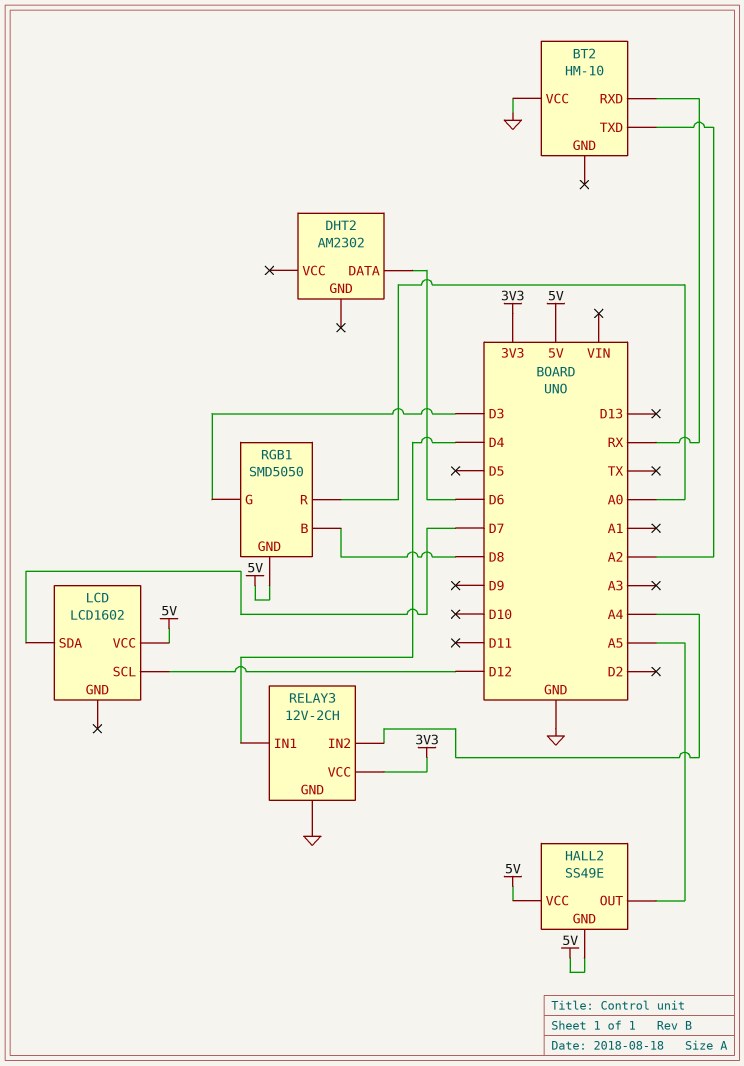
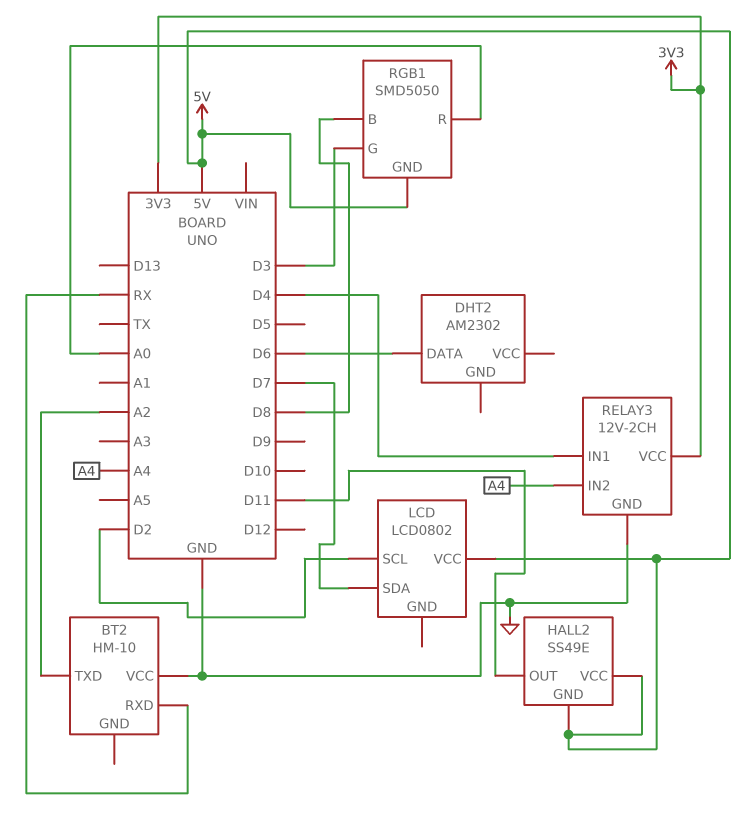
HALL2 pin OUT: A5 -> D11
LCD: LCD1602 -> LCD0802
LCD pin SCL: D12 -> D2

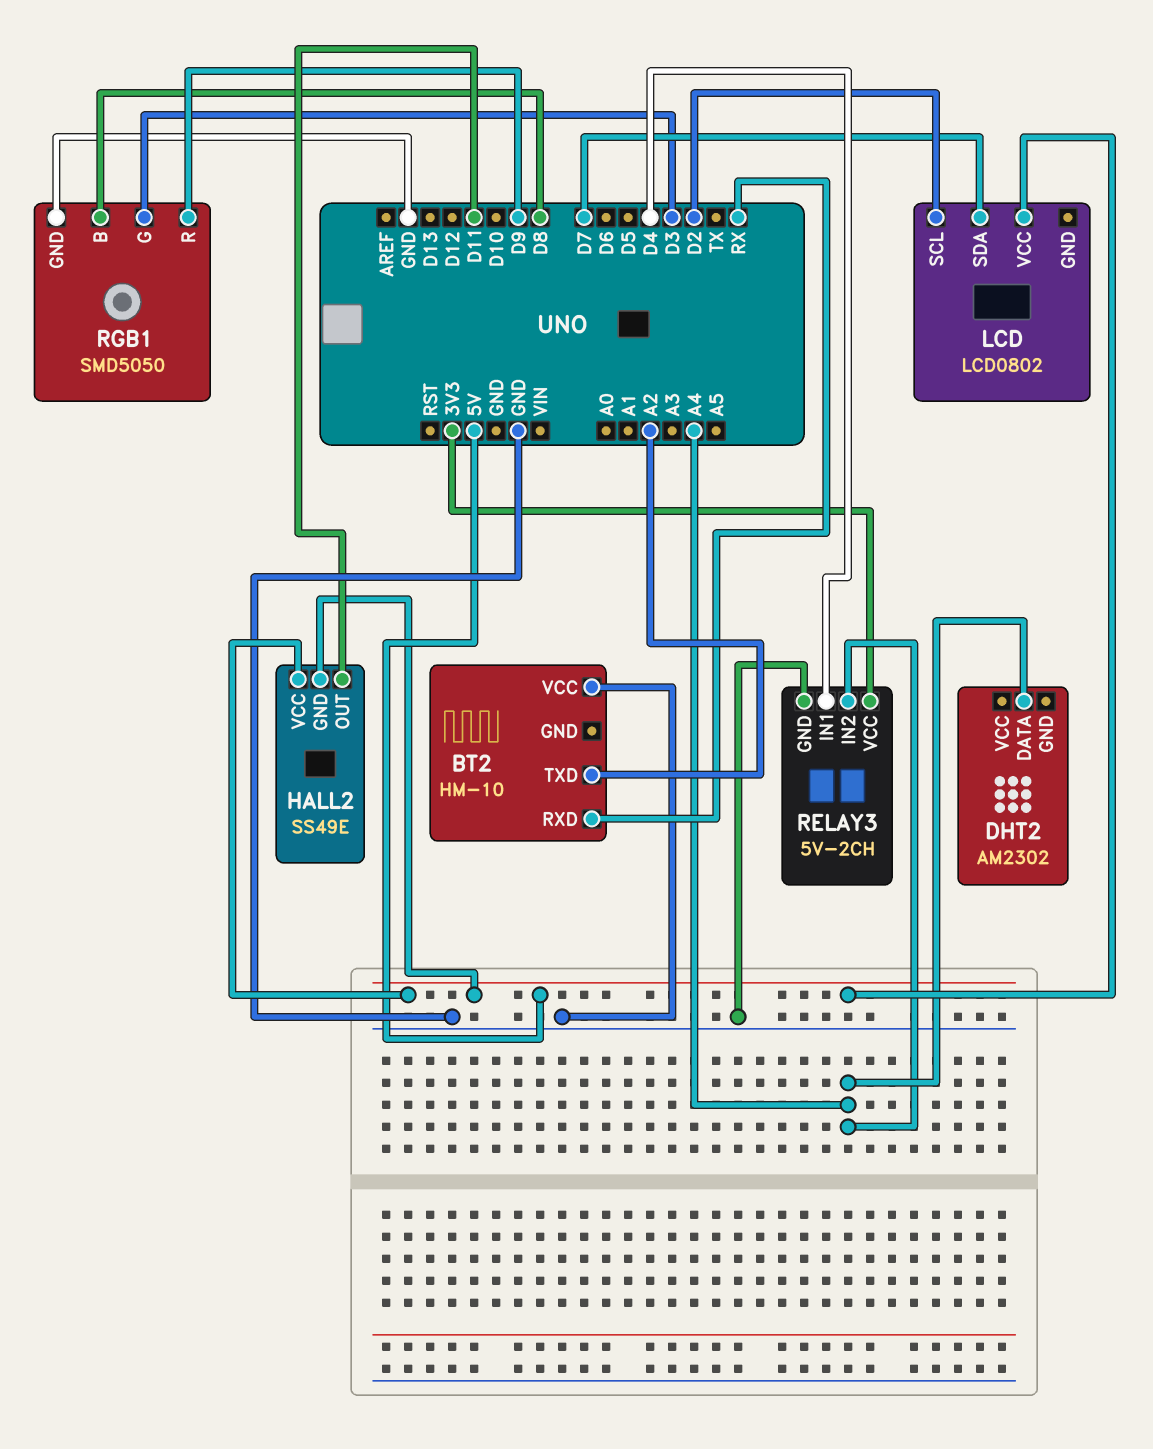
DHT2 pin DATA: D6 -> A4
RELAY3: 12V-2CH -> 5V-2CH
RGB1 pin GND: 5V -> GND
RGB1 pin R: A0 -> D9

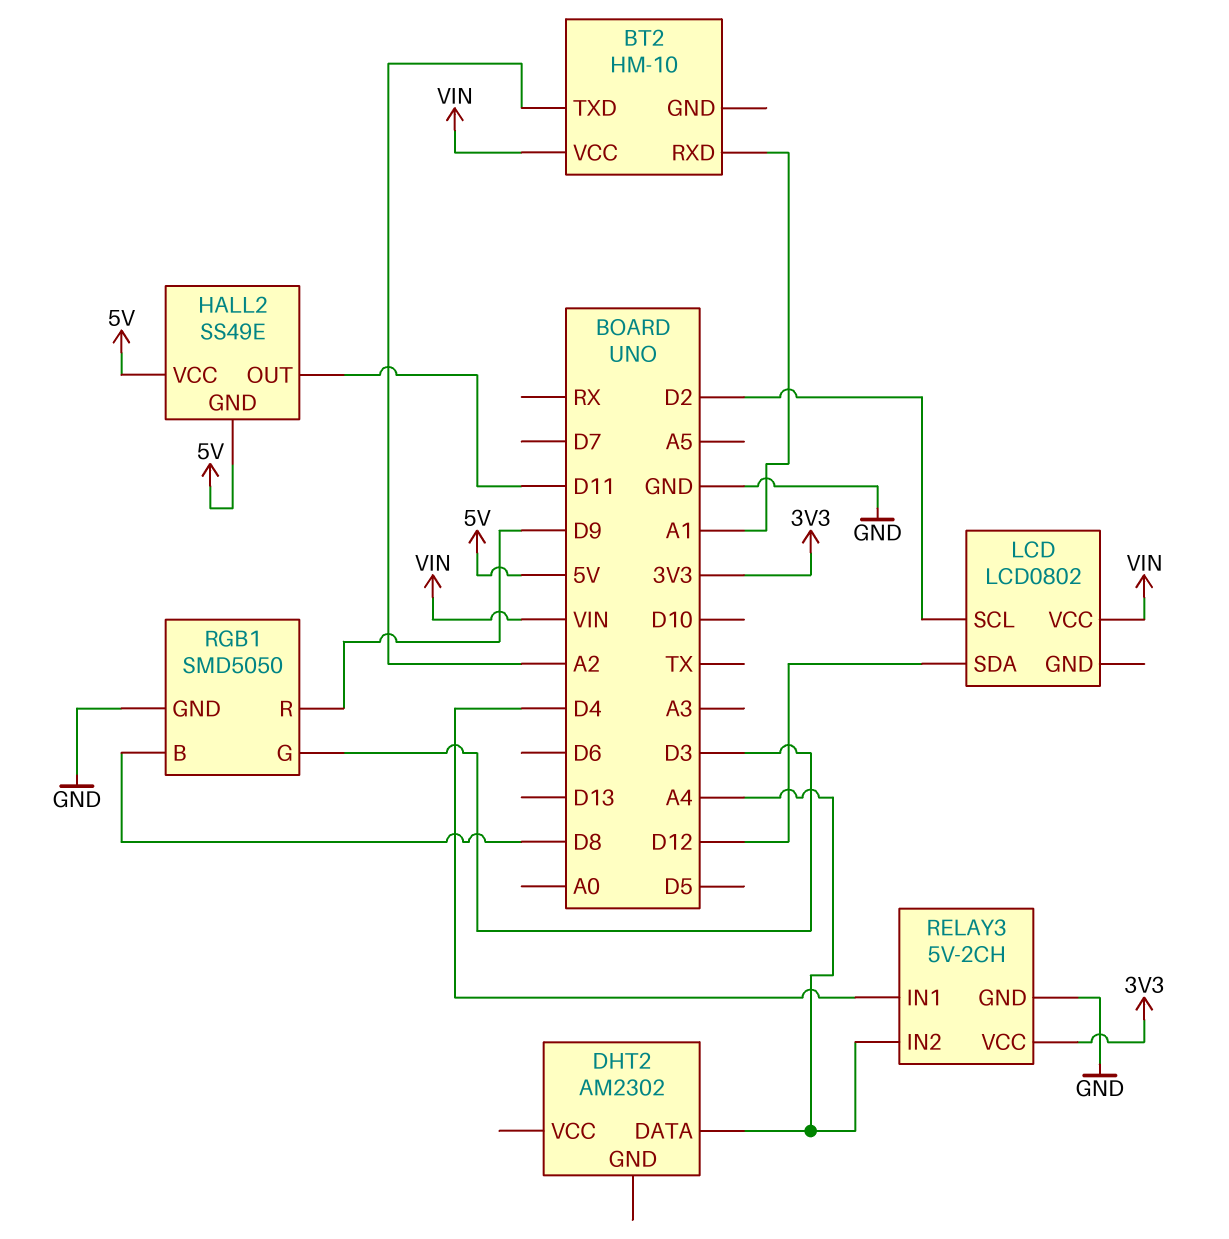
BT2 pin RXD: RX -> A1
BT2 pin VCC: GND -> VIN
LCD pin SDA: D7 -> D12
LCD pin VCC: 5V -> VIN

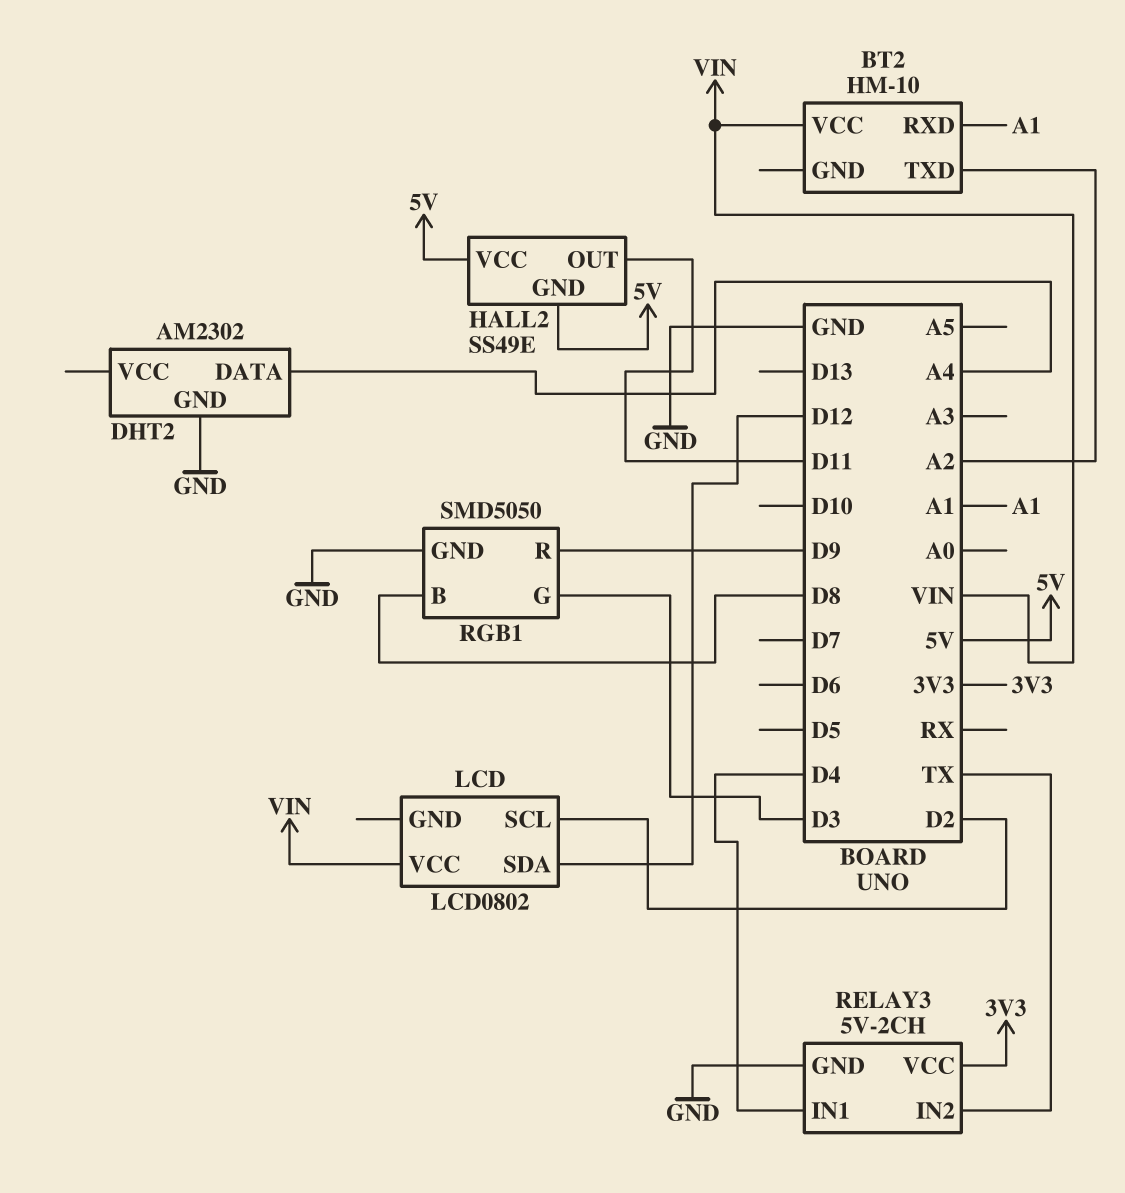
DHT2 pin GND: none -> GND
RELAY3 pin IN2: A4 -> TX

